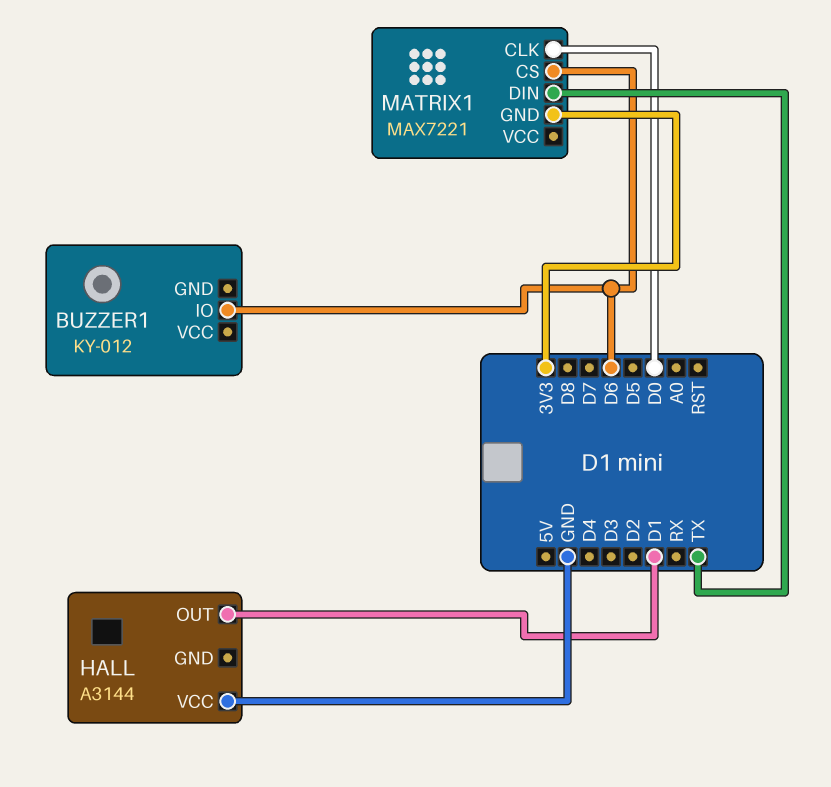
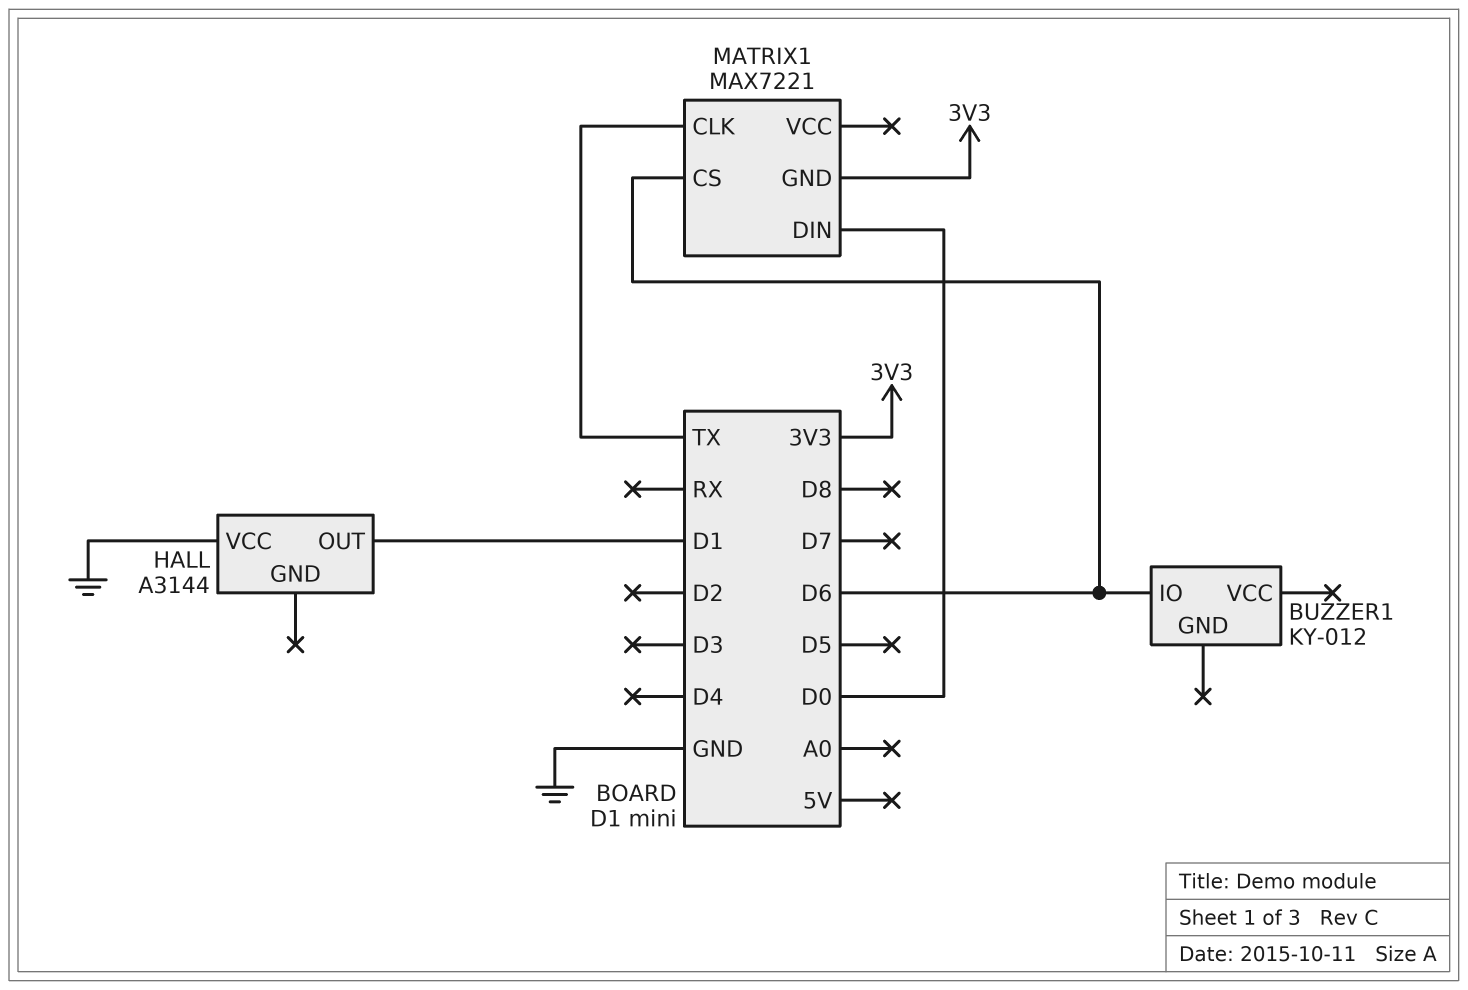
MATRIX1 pin CLK: D0 -> TX
MATRIX1 pin DIN: TX -> D0

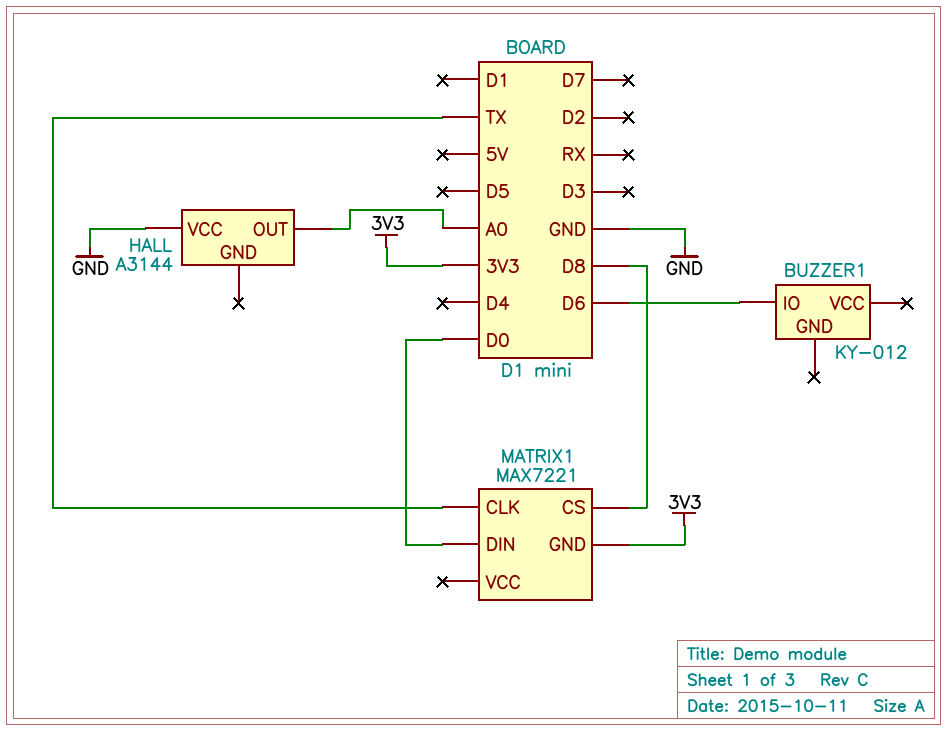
HALL pin OUT: D1 -> A0
MATRIX1 pin CS: D6 -> D8

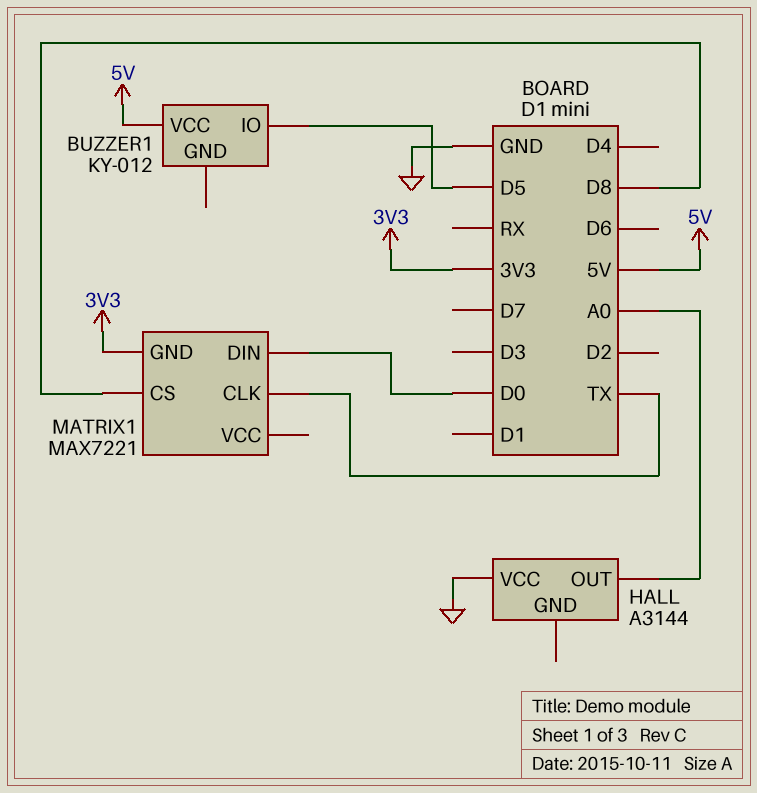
BUZZER1 pin IO: D6 -> D5
BUZZER1 pin VCC: none -> 5V

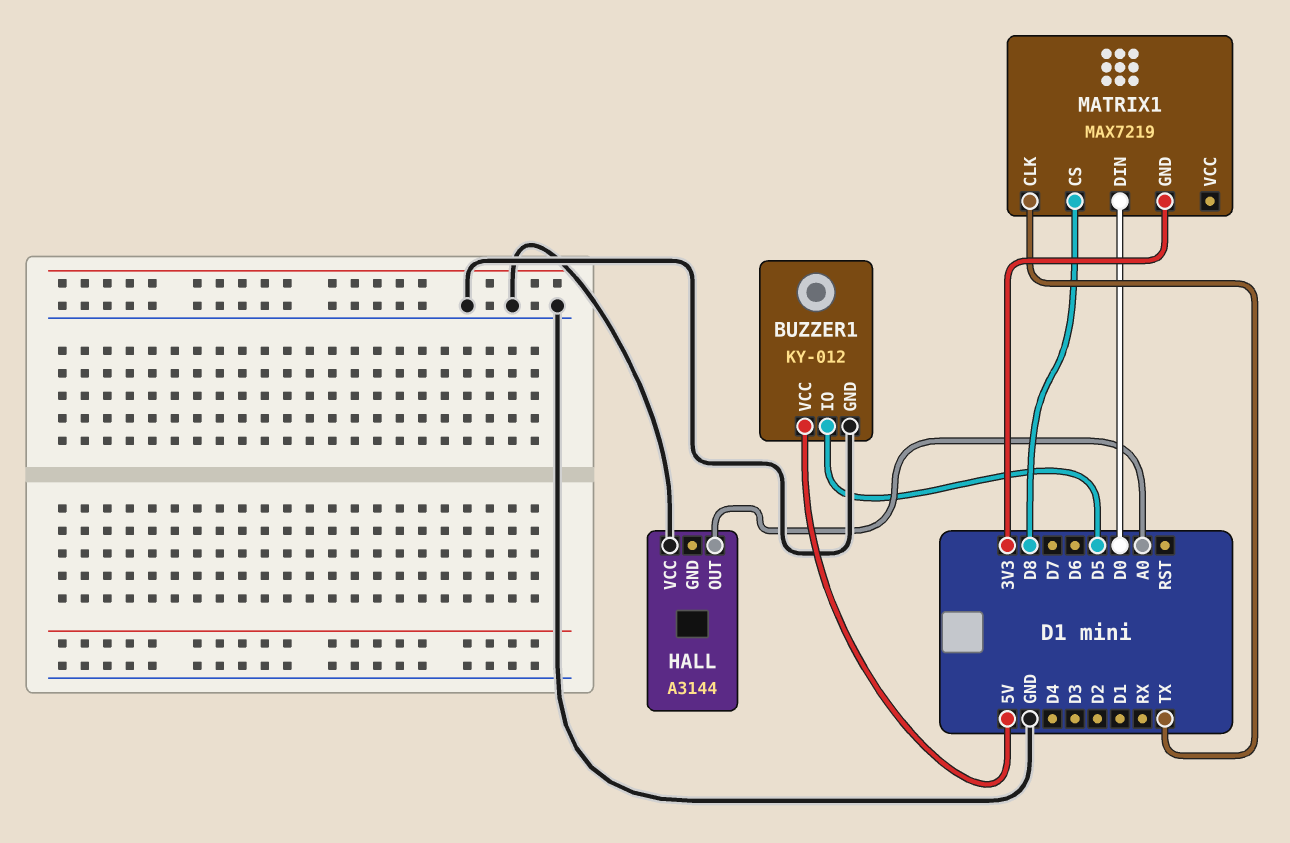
BUZZER1 pin GND: none -> GND
MATRIX1: MAX7221 -> MAX7219

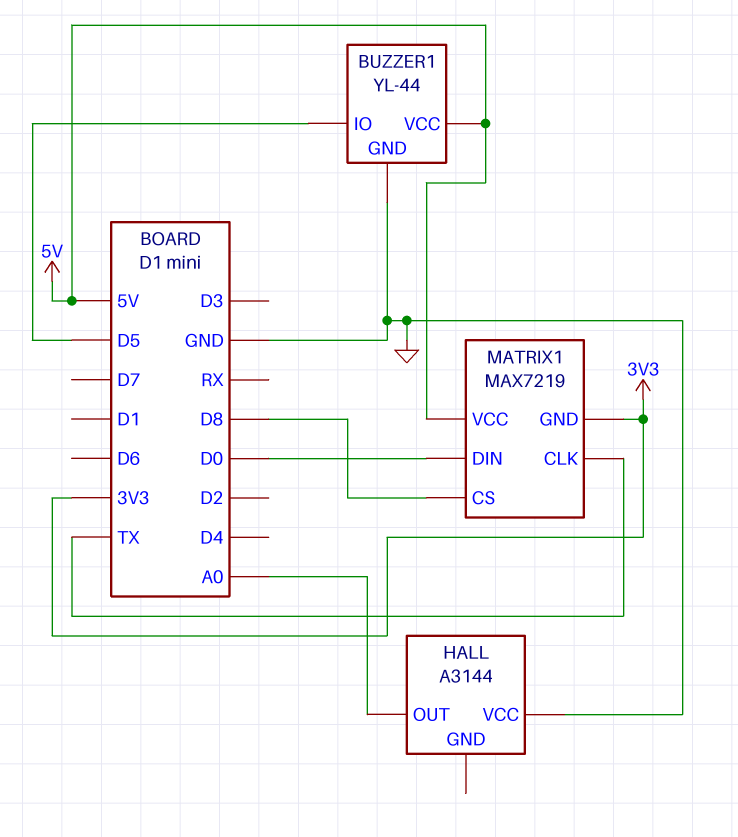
BUZZER1: KY-012 -> YL-44
MATRIX1 pin VCC: none -> 5V

